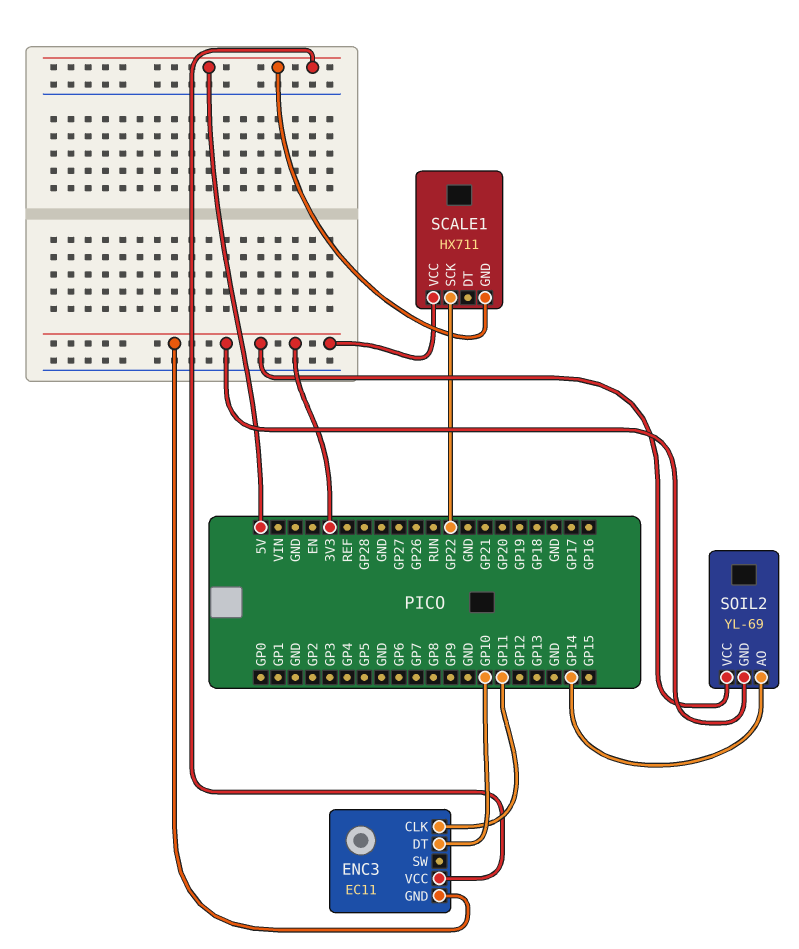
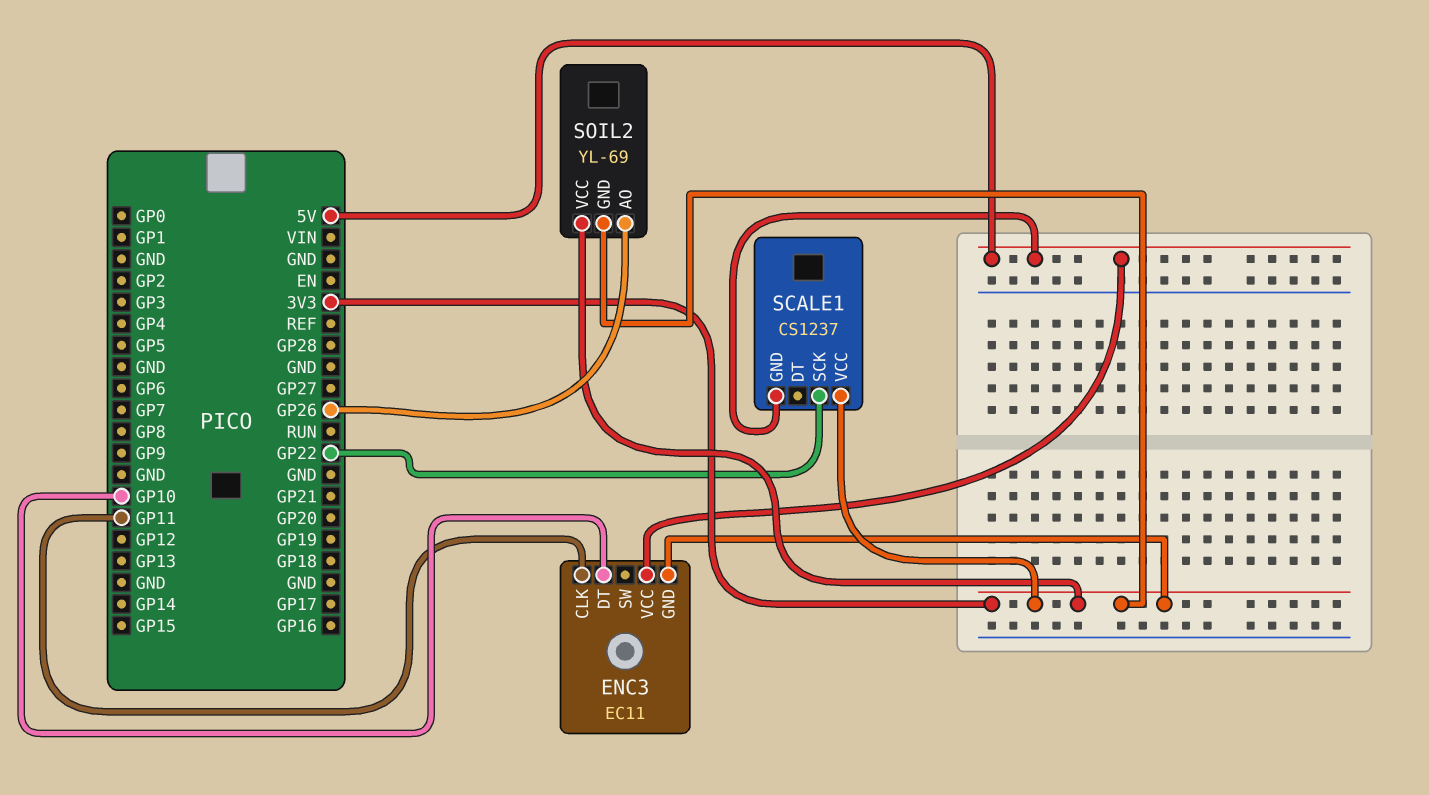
SCALE1: HX711 -> CS1237
SOIL2 pin AO: GP14 -> GP26

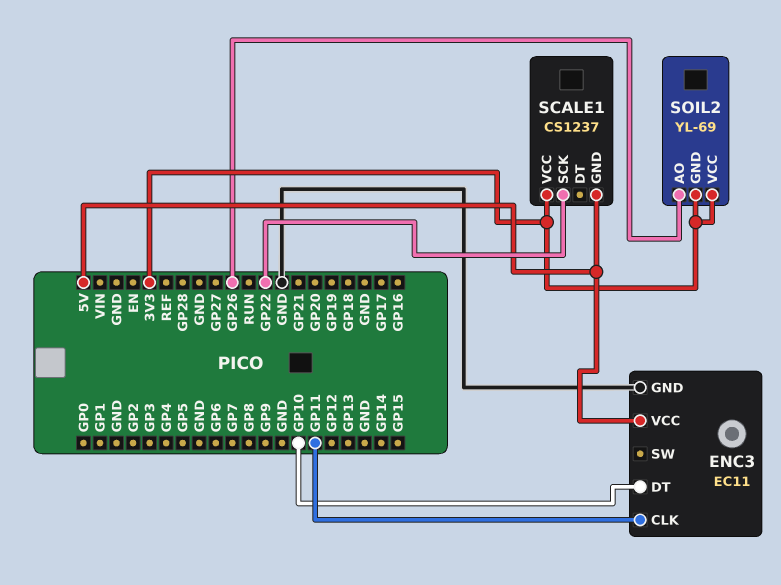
ENC3 pin GND: 3V3 -> GND

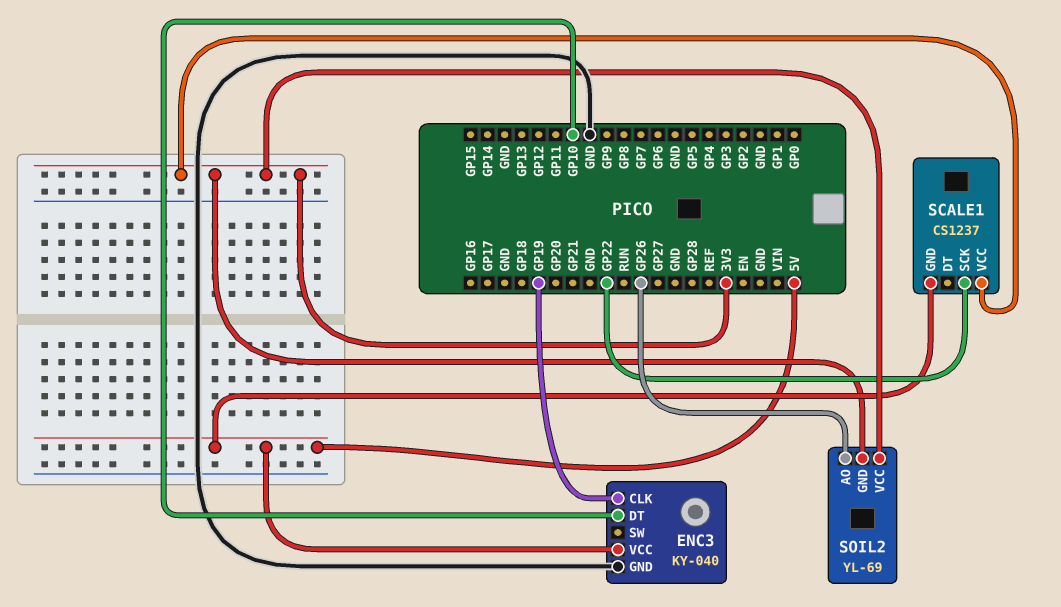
ENC3: EC11 -> KY-040
ENC3 pin CLK: GP11 -> GP19

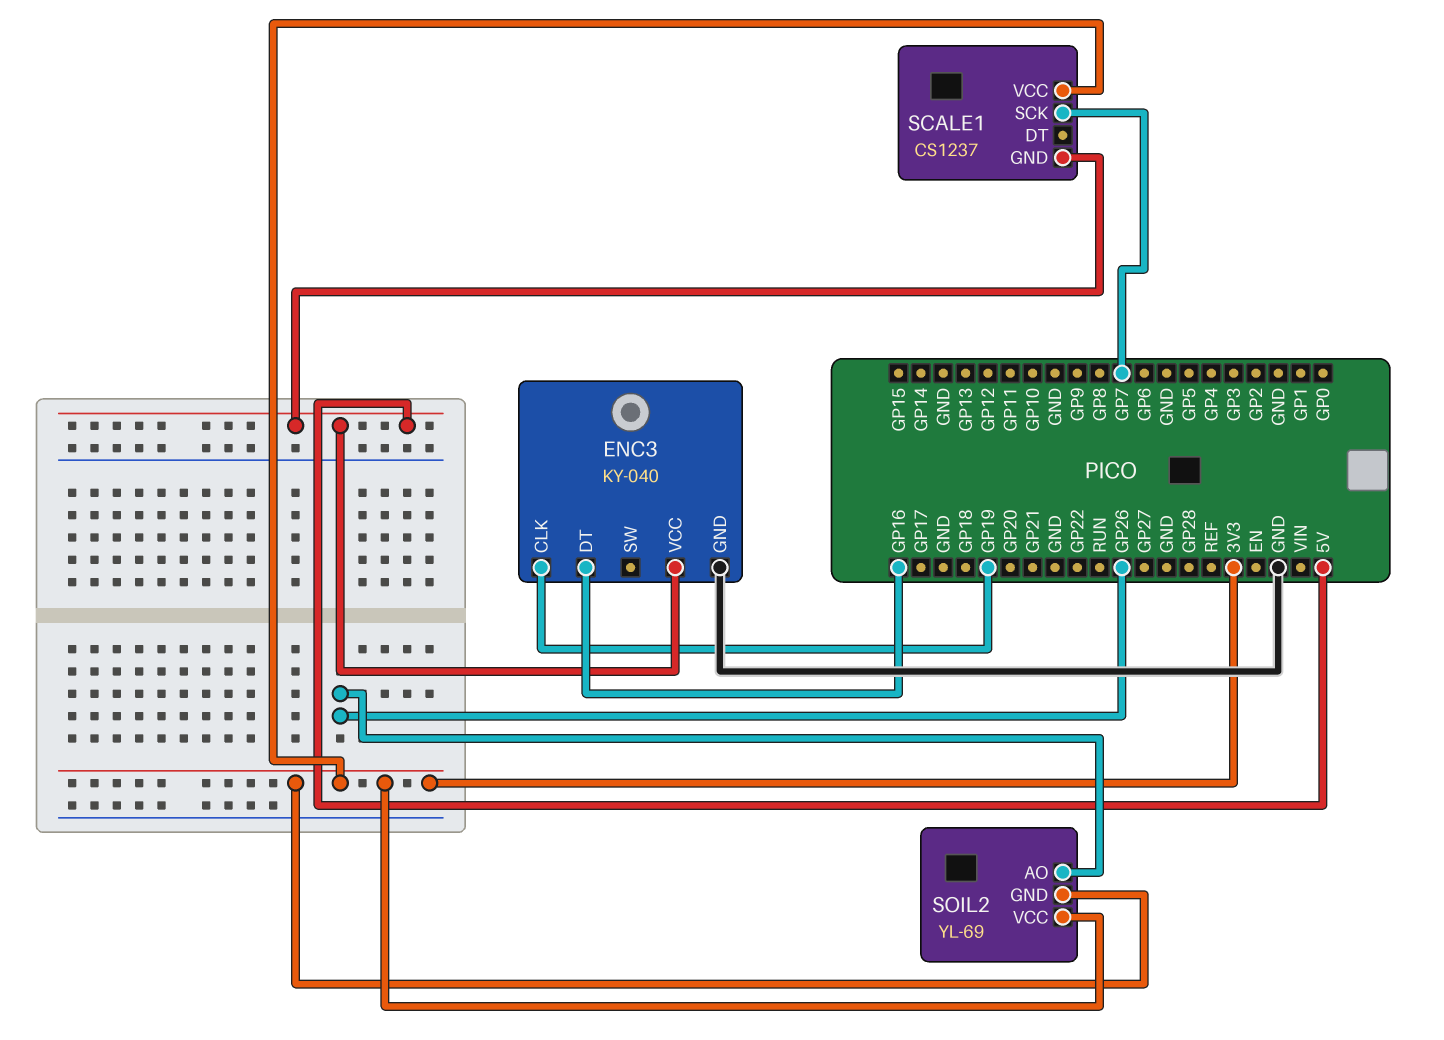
ENC3 pin DT: GP10 -> GP16
SCALE1 pin SCK: GP22 -> GP7

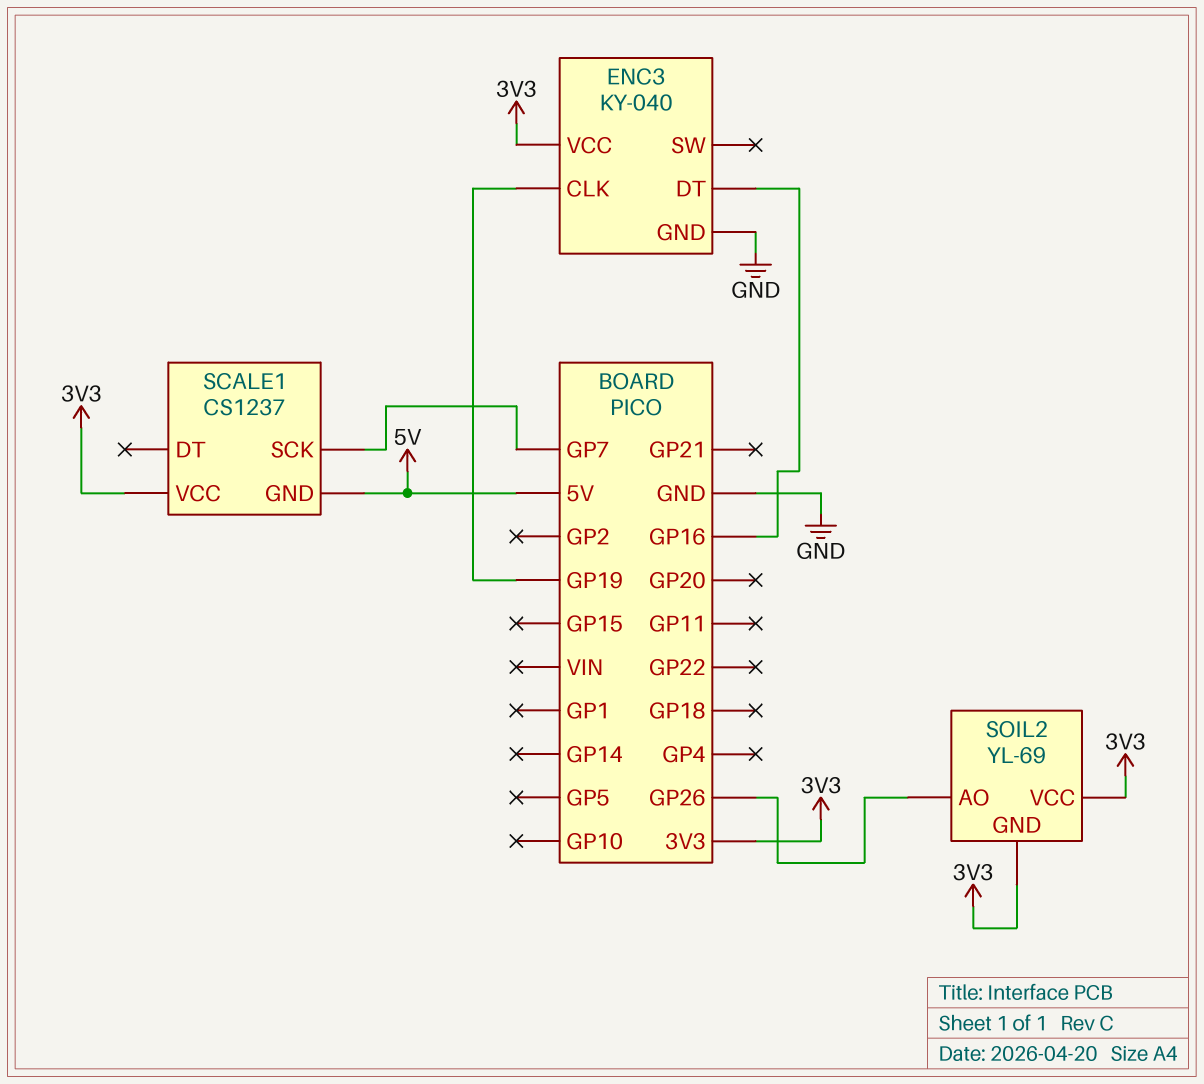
ENC3 pin VCC: 5V -> 3V3

